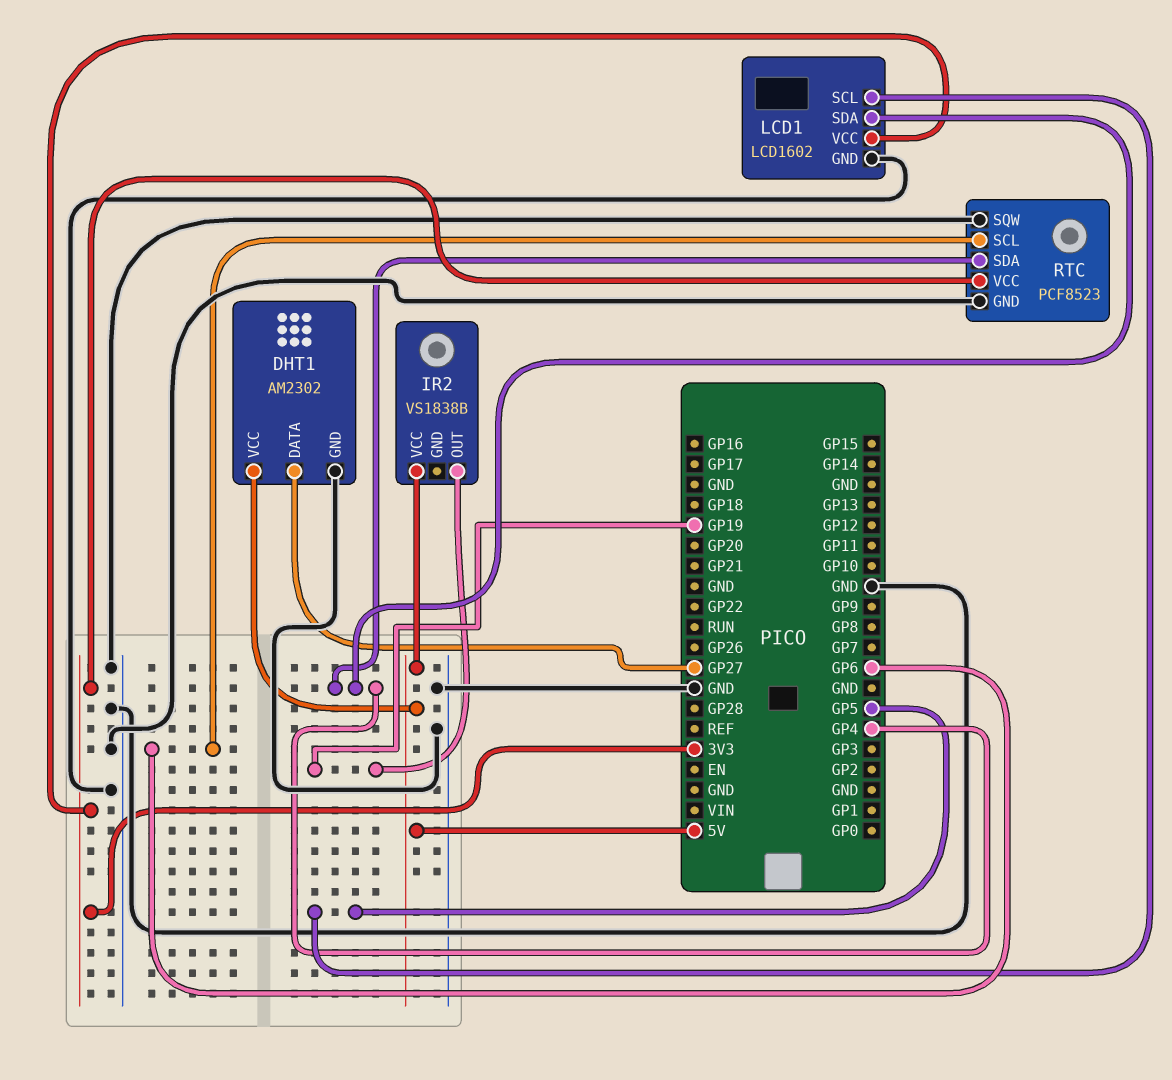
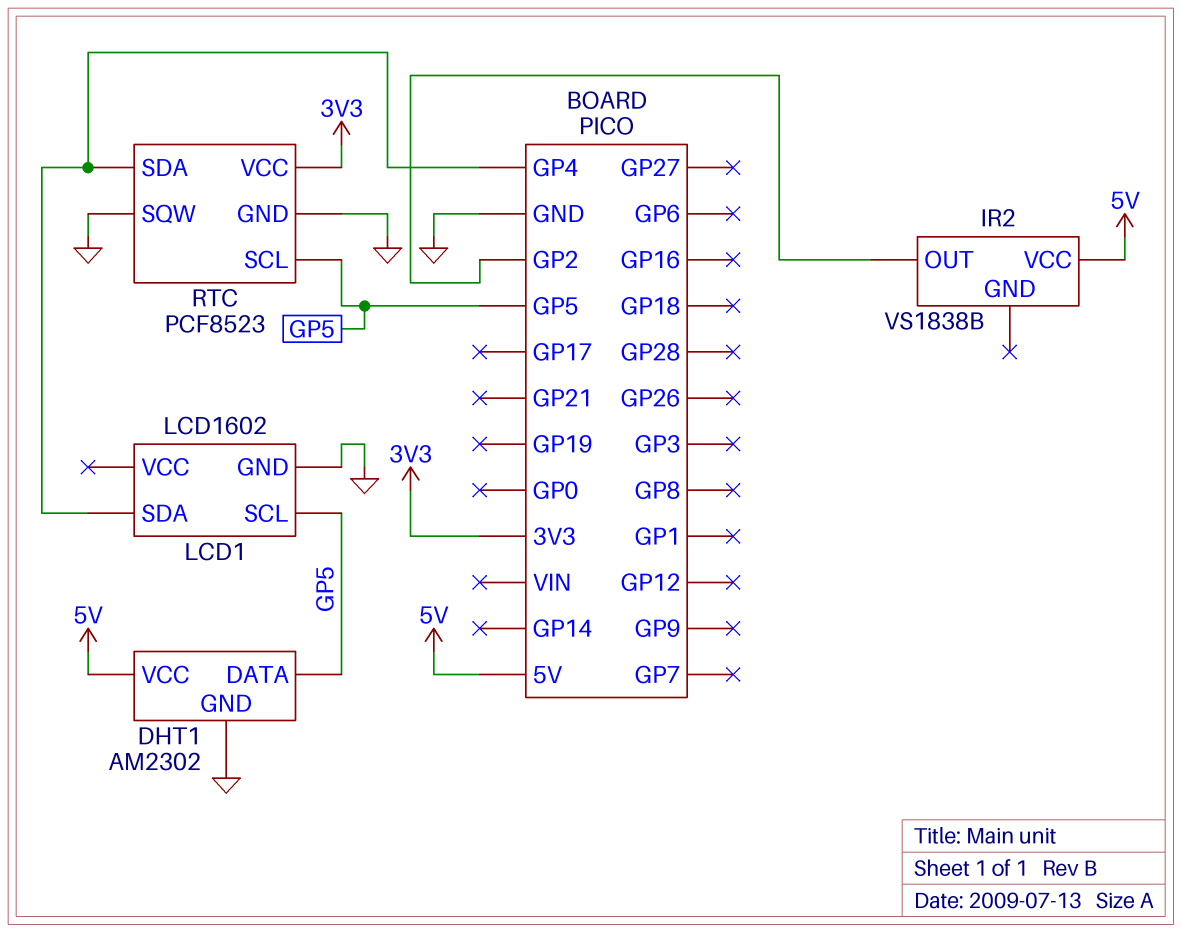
DHT1 pin DATA: GP27 -> GP5
IR2 pin OUT: GP19 -> GP2
LCD1 pin VCC: 3V3 -> none
RTC pin SCL: GP6 -> GP5

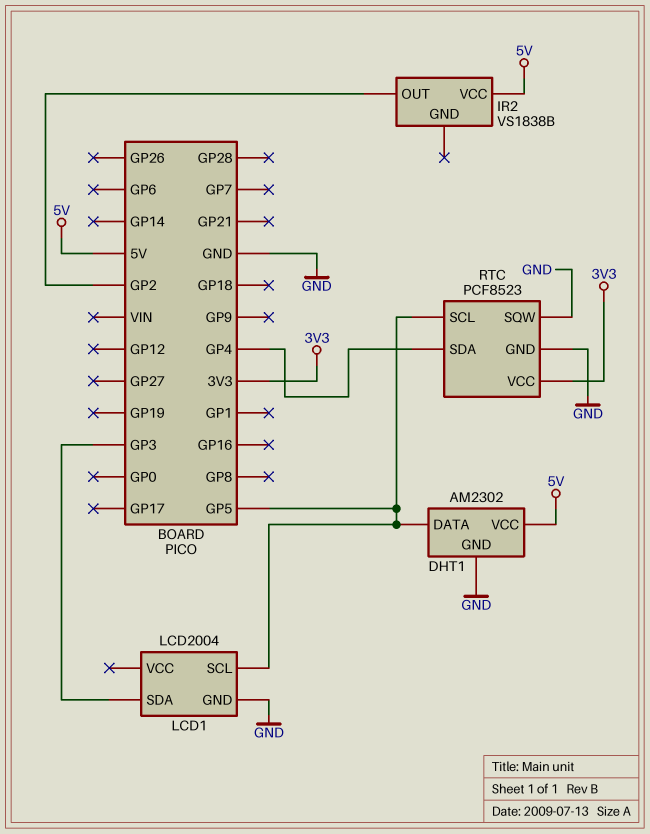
LCD1: LCD1602 -> LCD2004
LCD1 pin SDA: GP4 -> GP3

